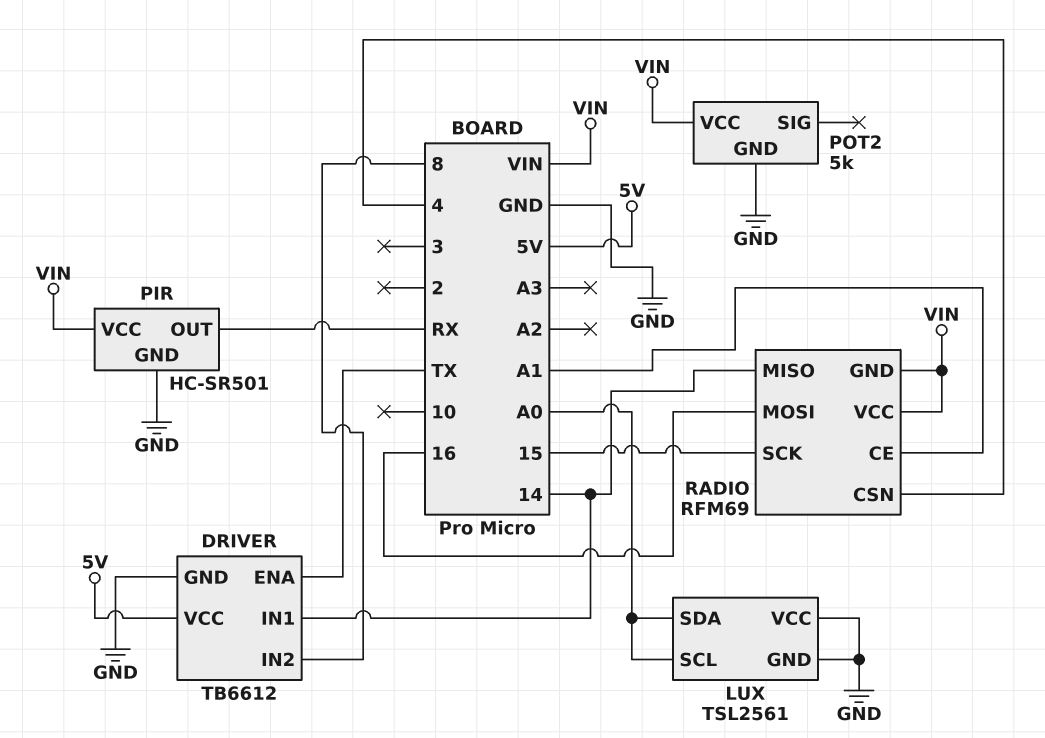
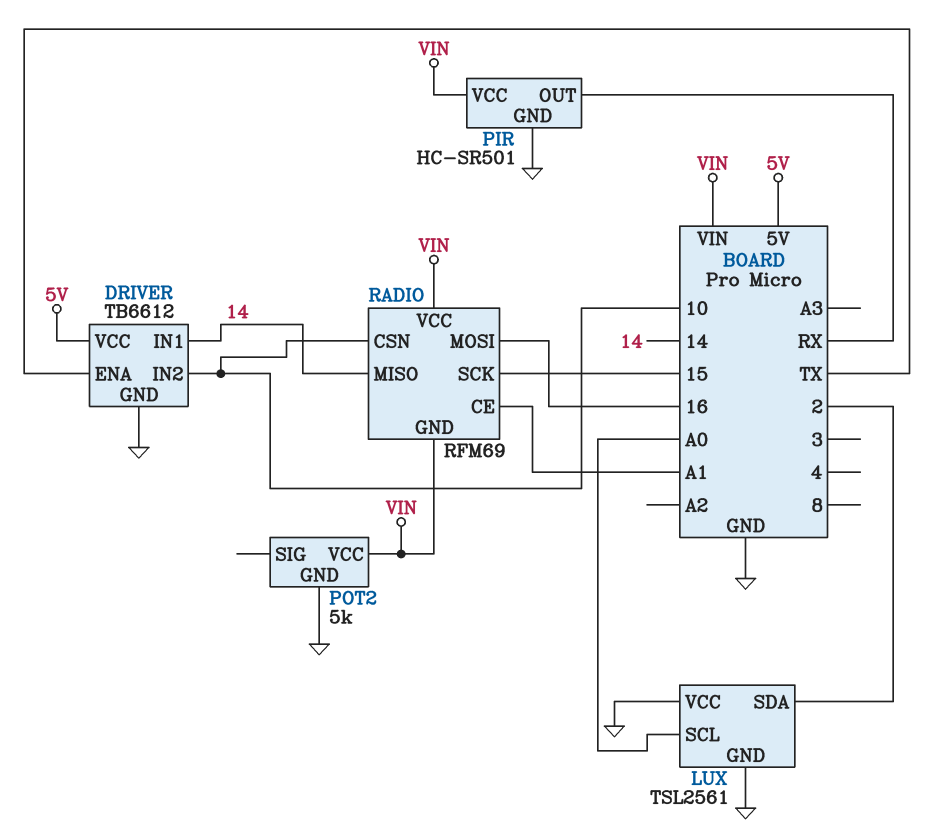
DRIVER pin IN2: 8 -> 10
LUX pin SDA: A0 -> 2
RADIO pin CSN: 4 -> 10

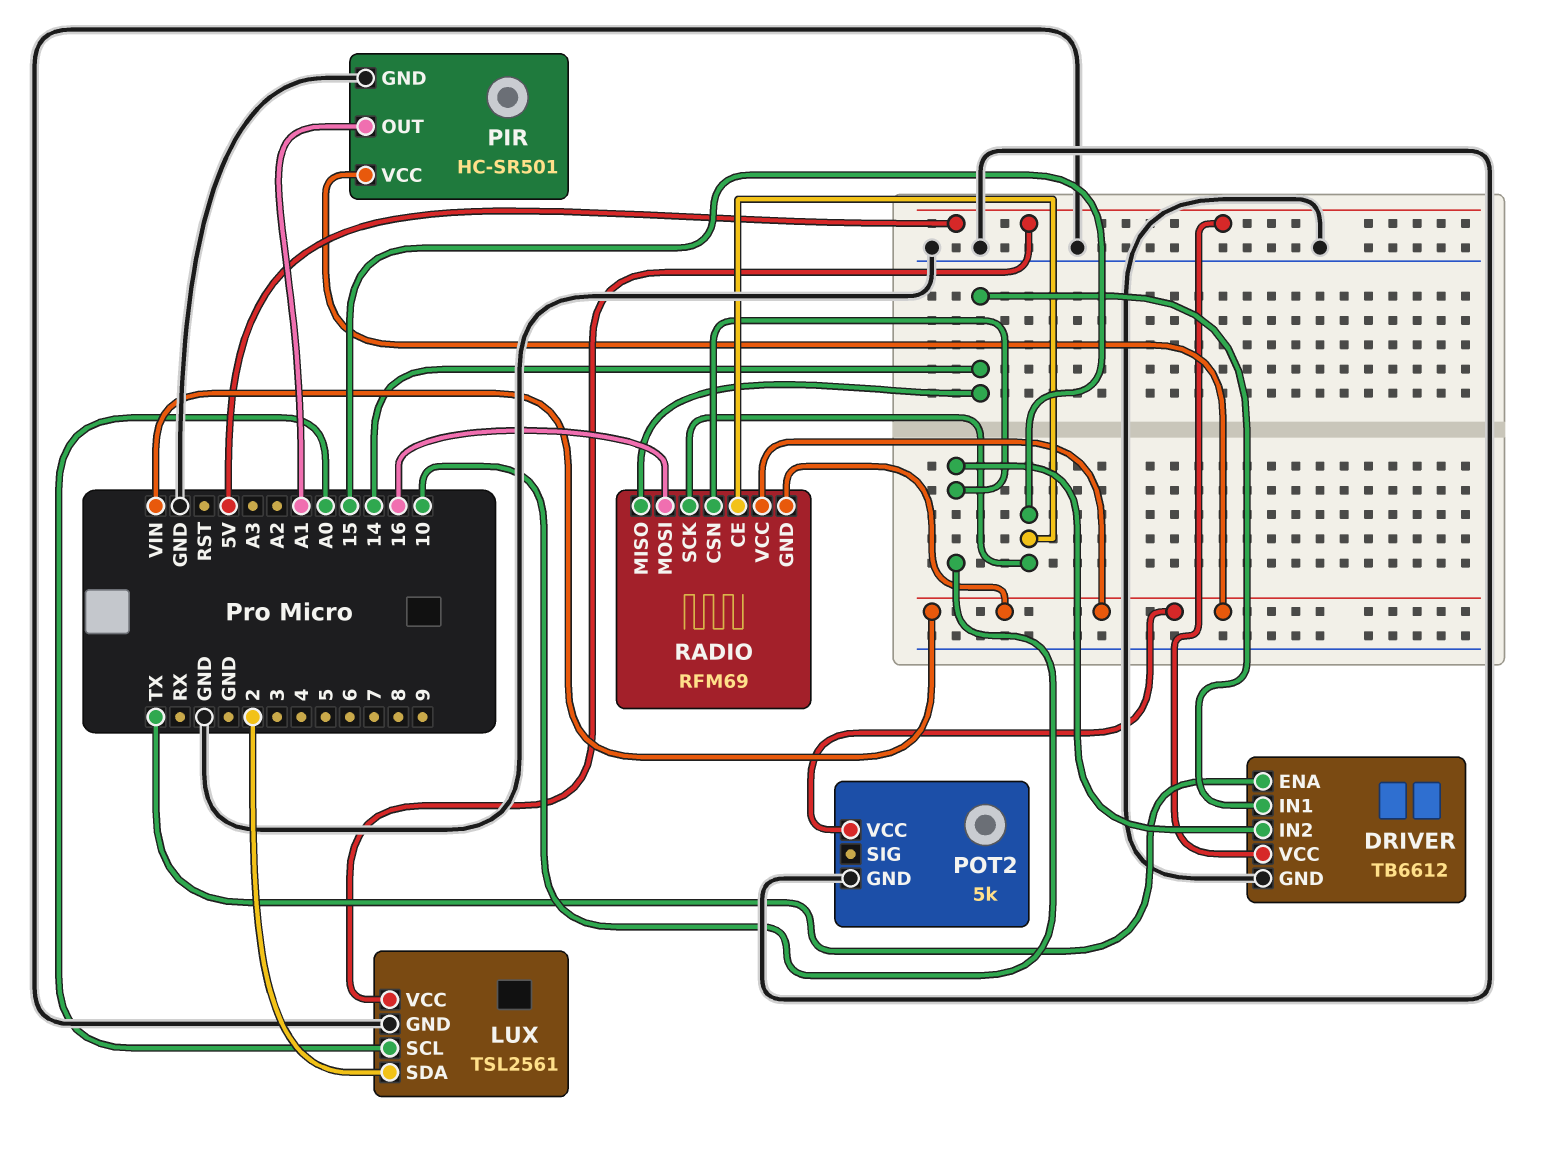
LUX pin VCC: GND -> 5V
PIR pin OUT: RX -> A1
RADIO pin CE: A1 -> 15

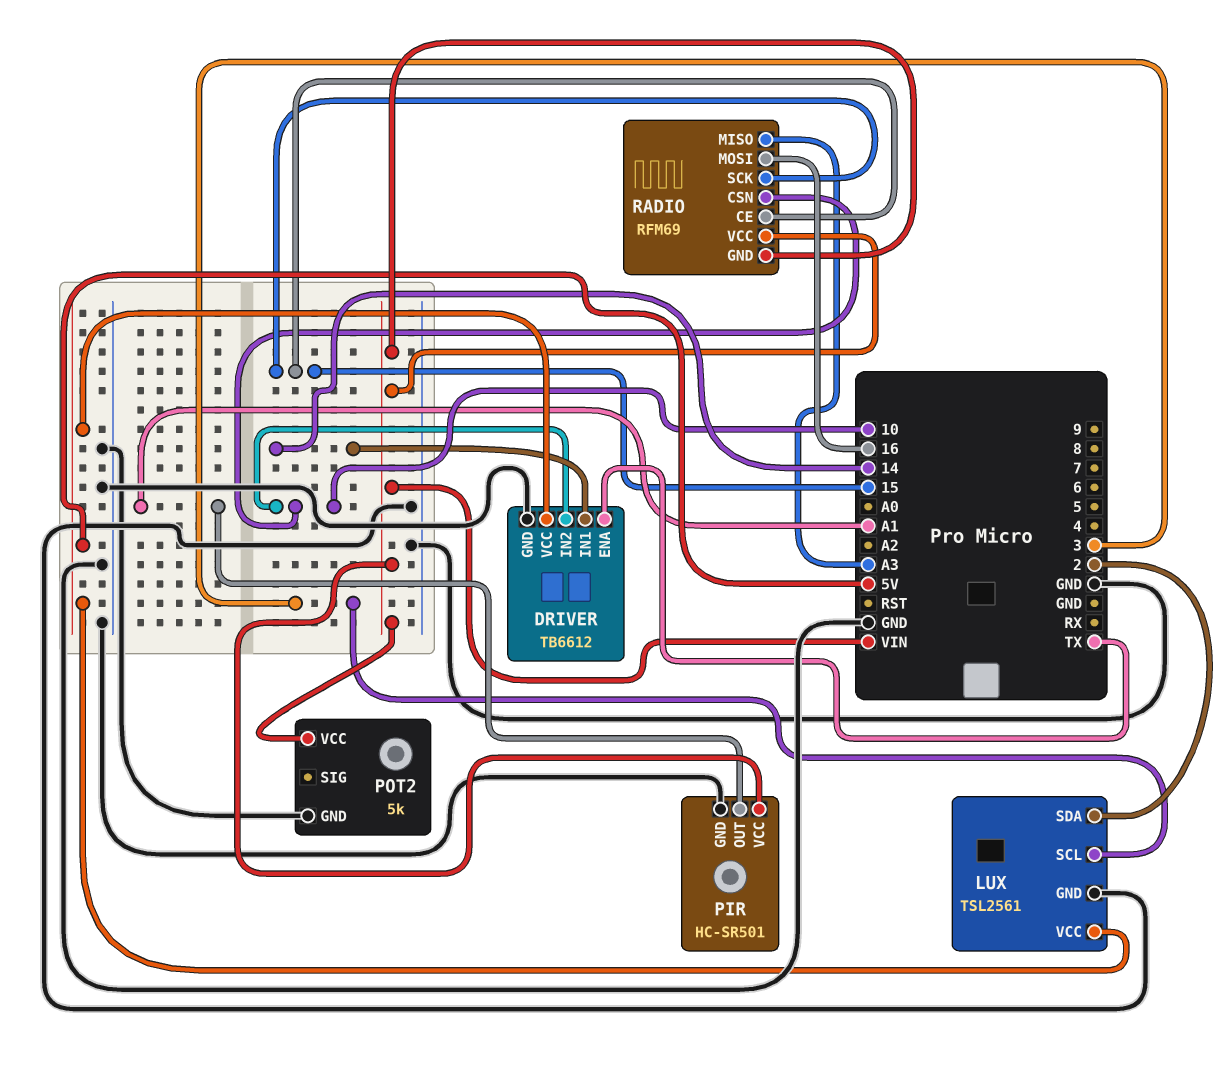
LUX pin SCL: A0 -> 3
RADIO pin MISO: 14 -> A3

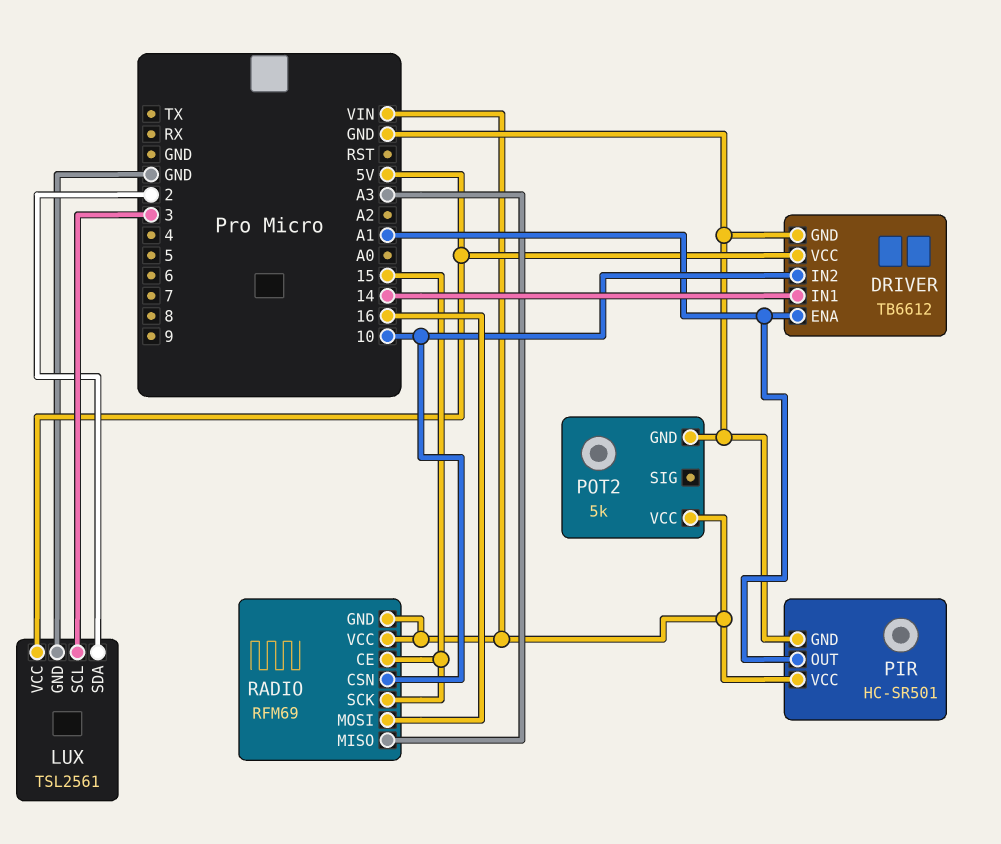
DRIVER pin ENA: TX -> A1

